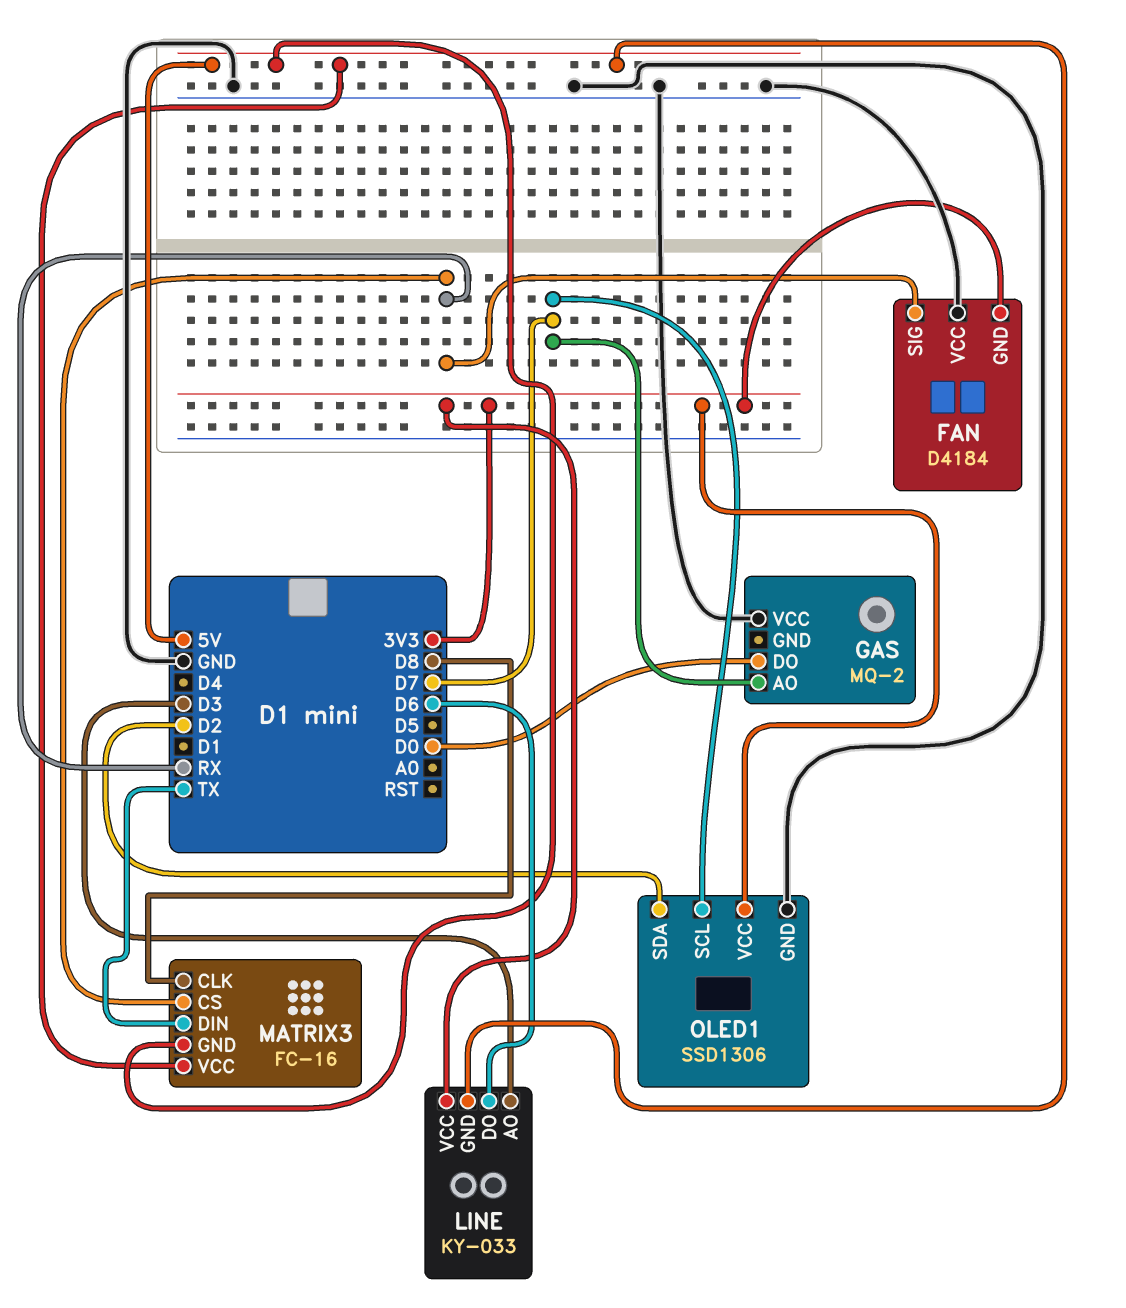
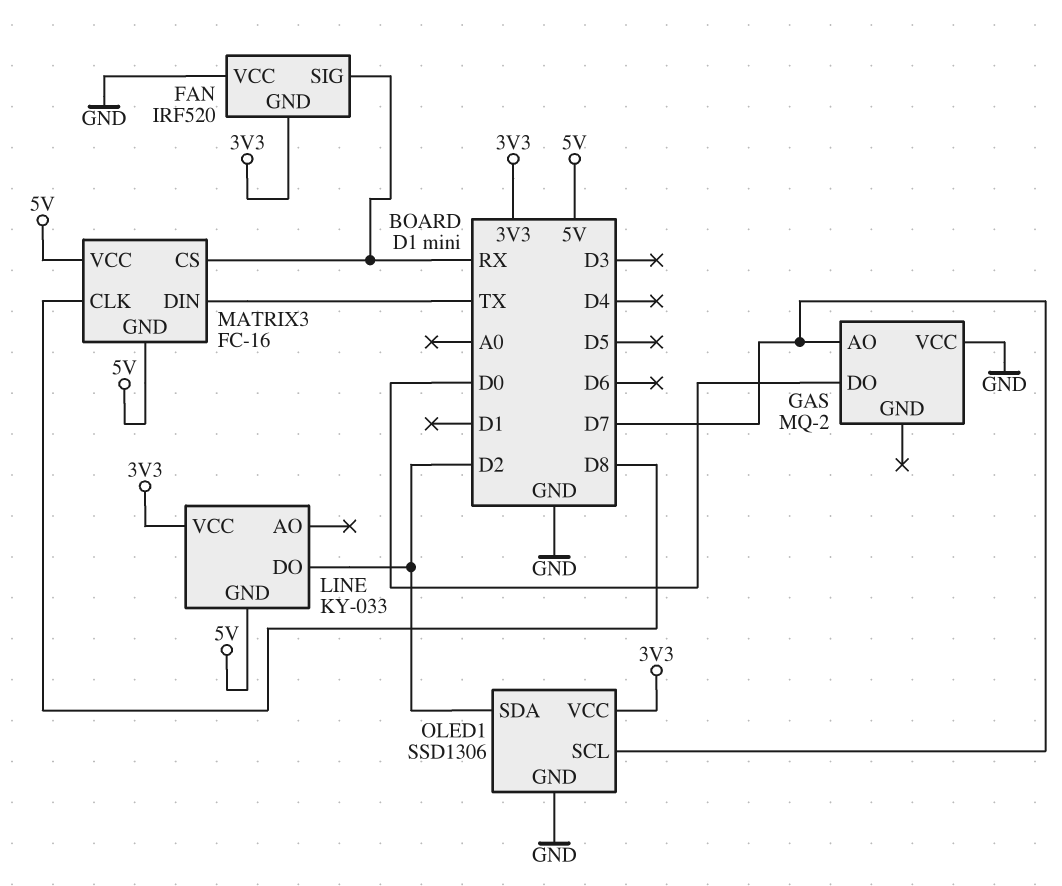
FAN: D4184 -> IRF520
LINE pin AO: D3 -> none
LINE pin DO: D6 -> D2

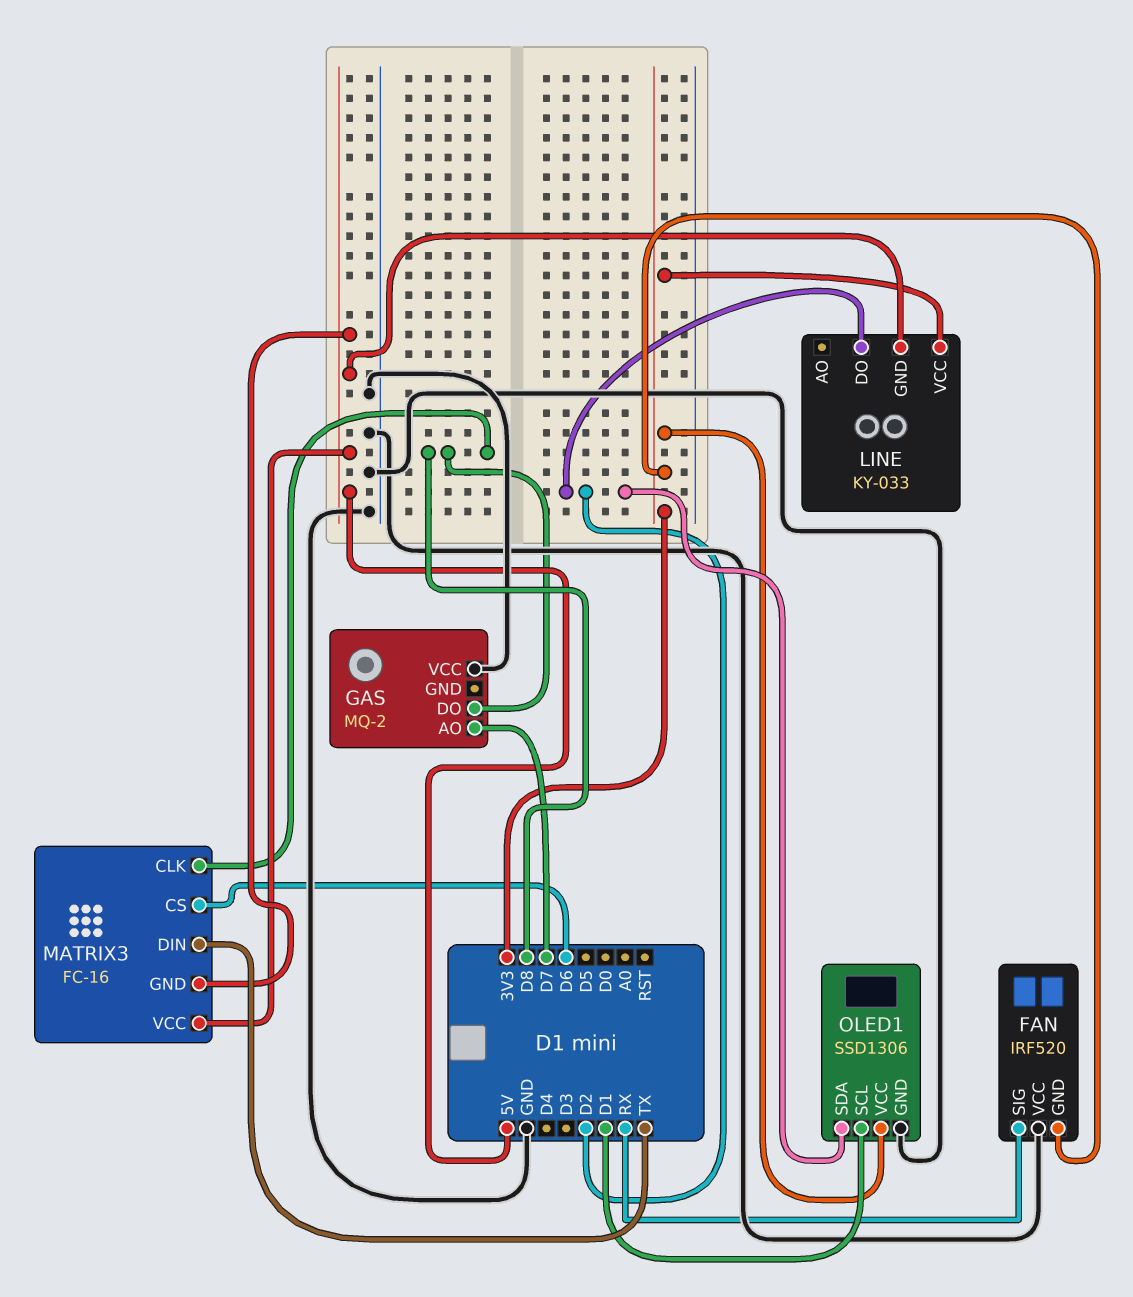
GAS pin DO: D0 -> D8
MATRIX3 pin CS: RX -> D6
OLED1 pin SCL: D7 -> D1

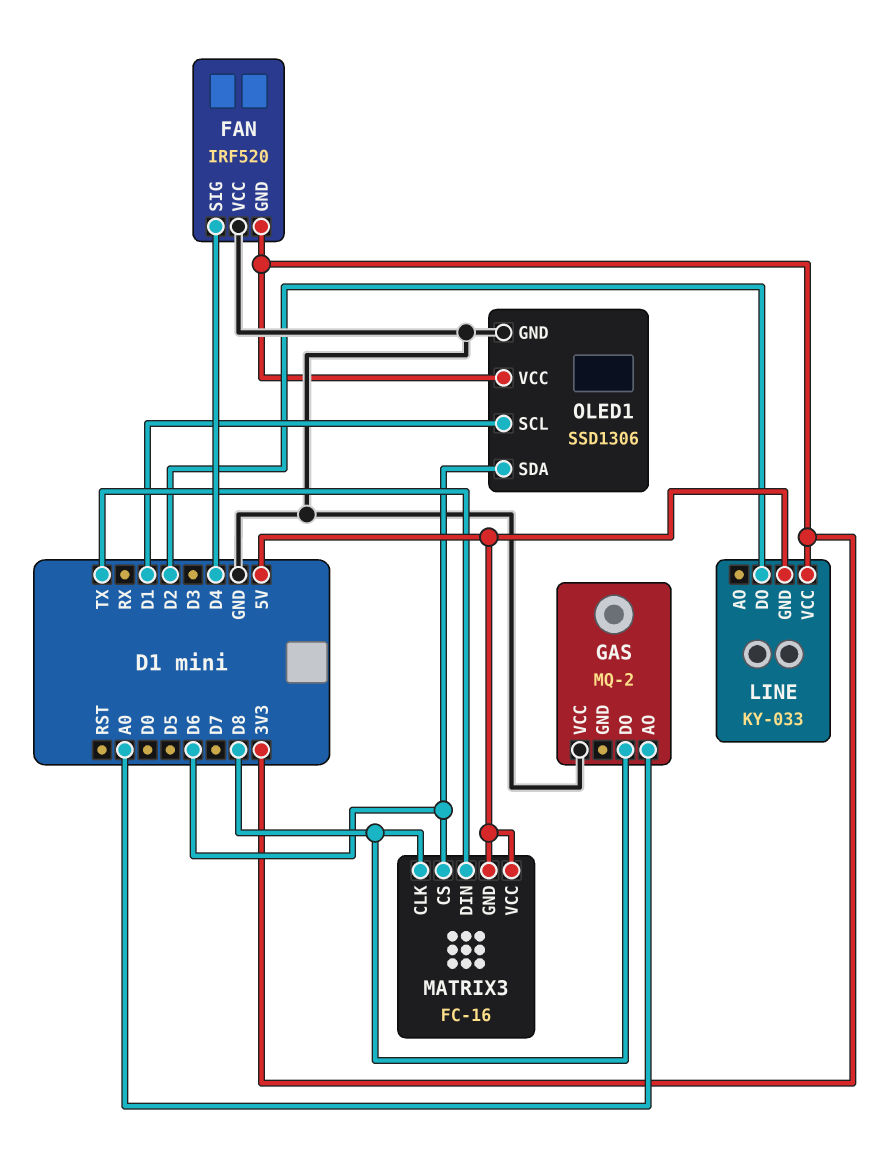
FAN pin SIG: RX -> D4
GAS pin AO: D7 -> A0
OLED1 pin SDA: D2 -> D6

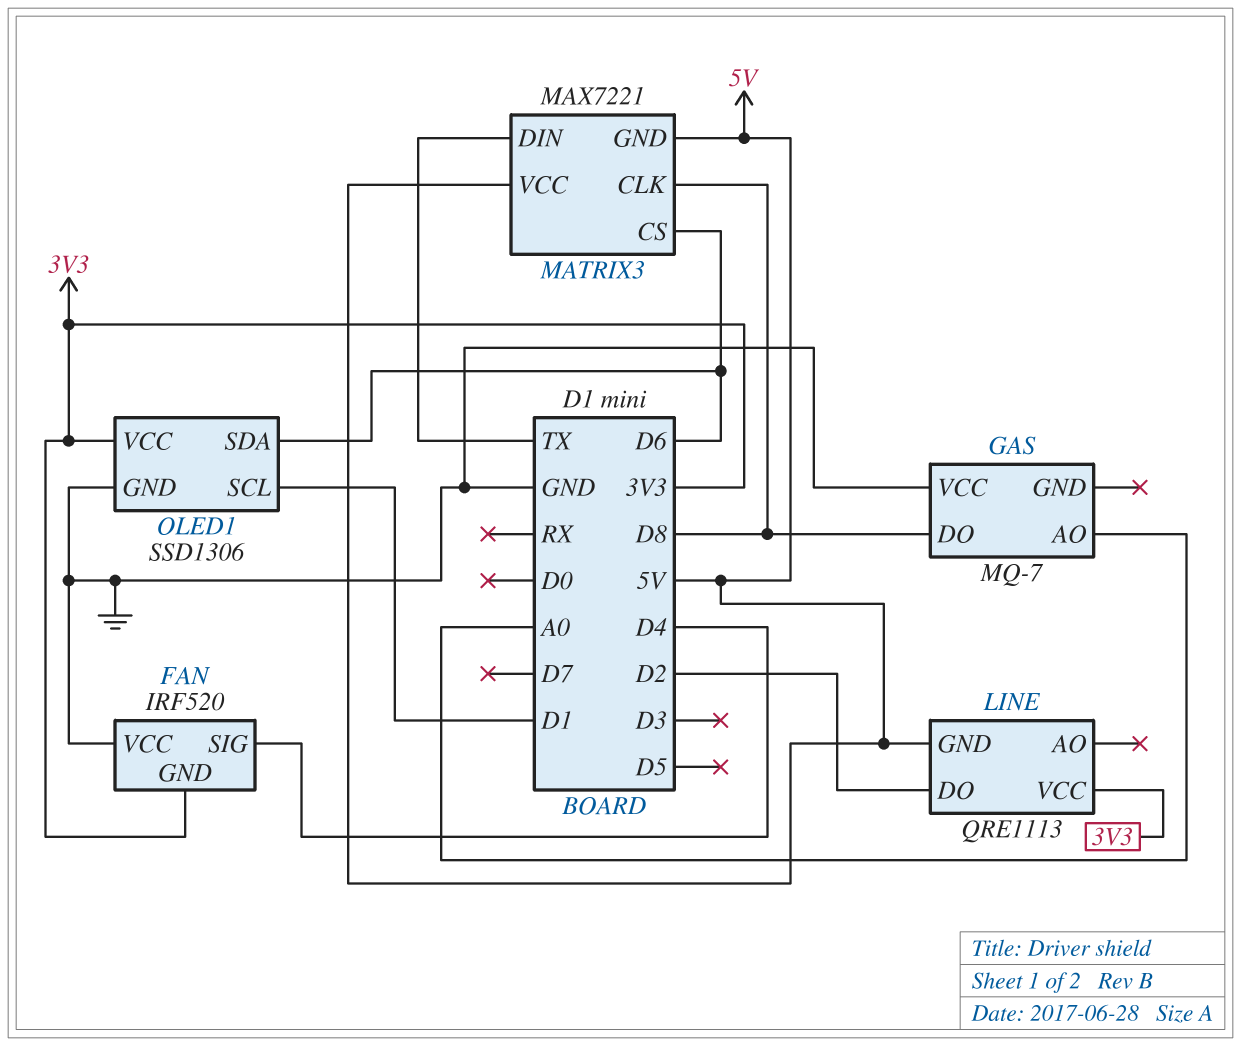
GAS: MQ-2 -> MQ-7
LINE: KY-033 -> QRE1113
MATRIX3: FC-16 -> MAX7221

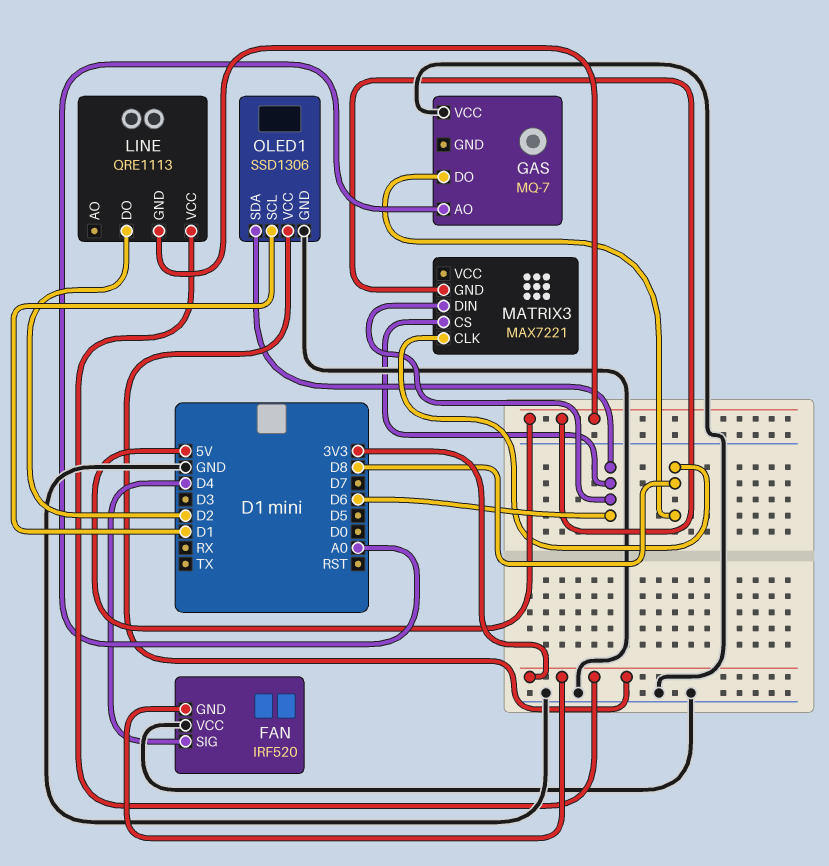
MATRIX3 pin DIN: TX -> D6
MATRIX3 pin VCC: 5V -> none

